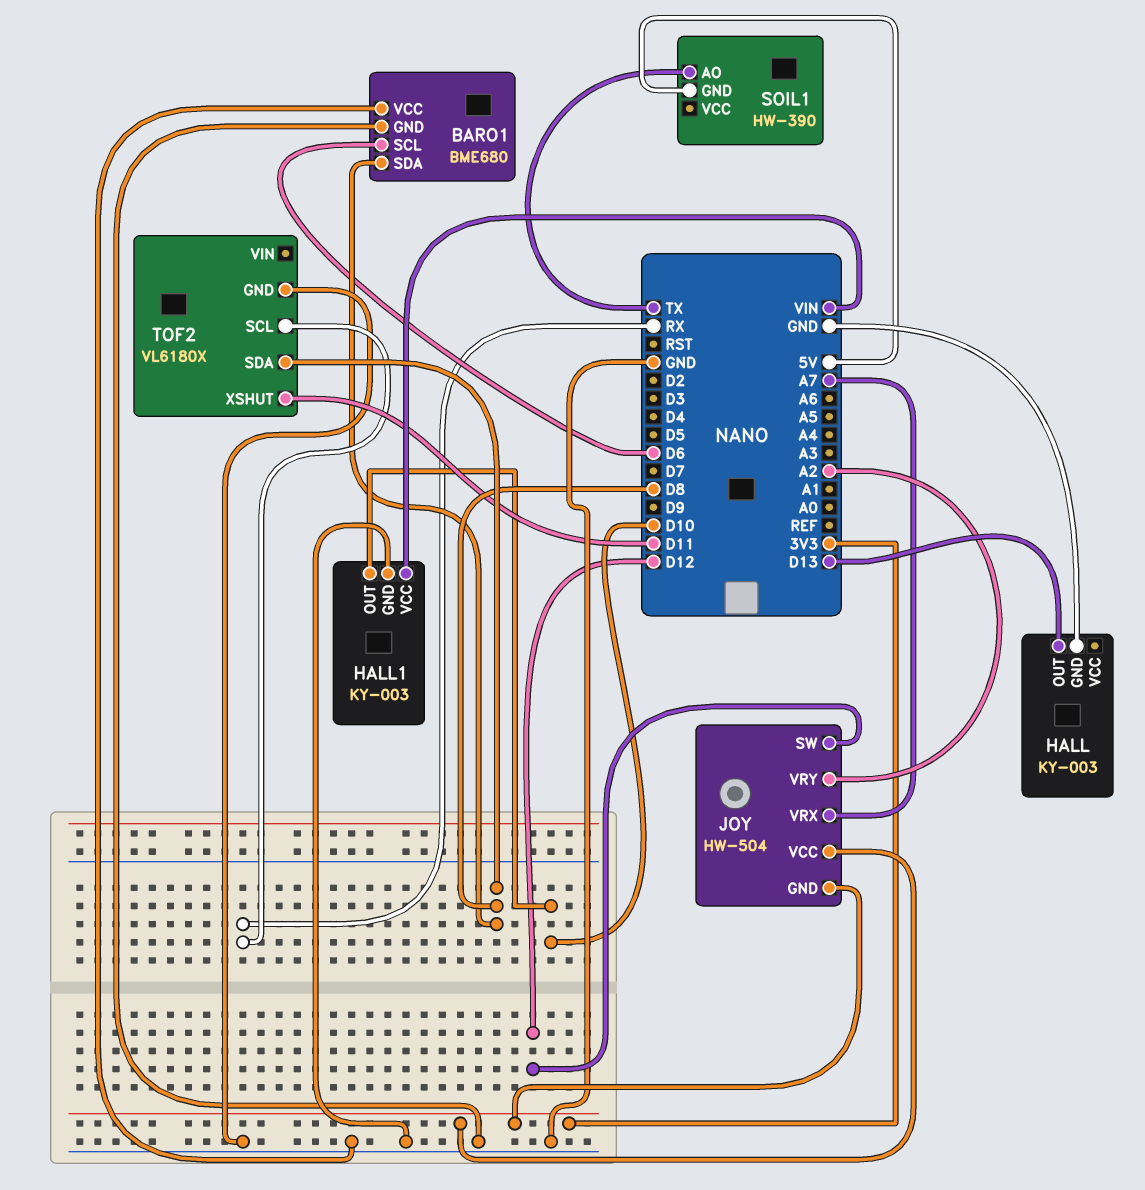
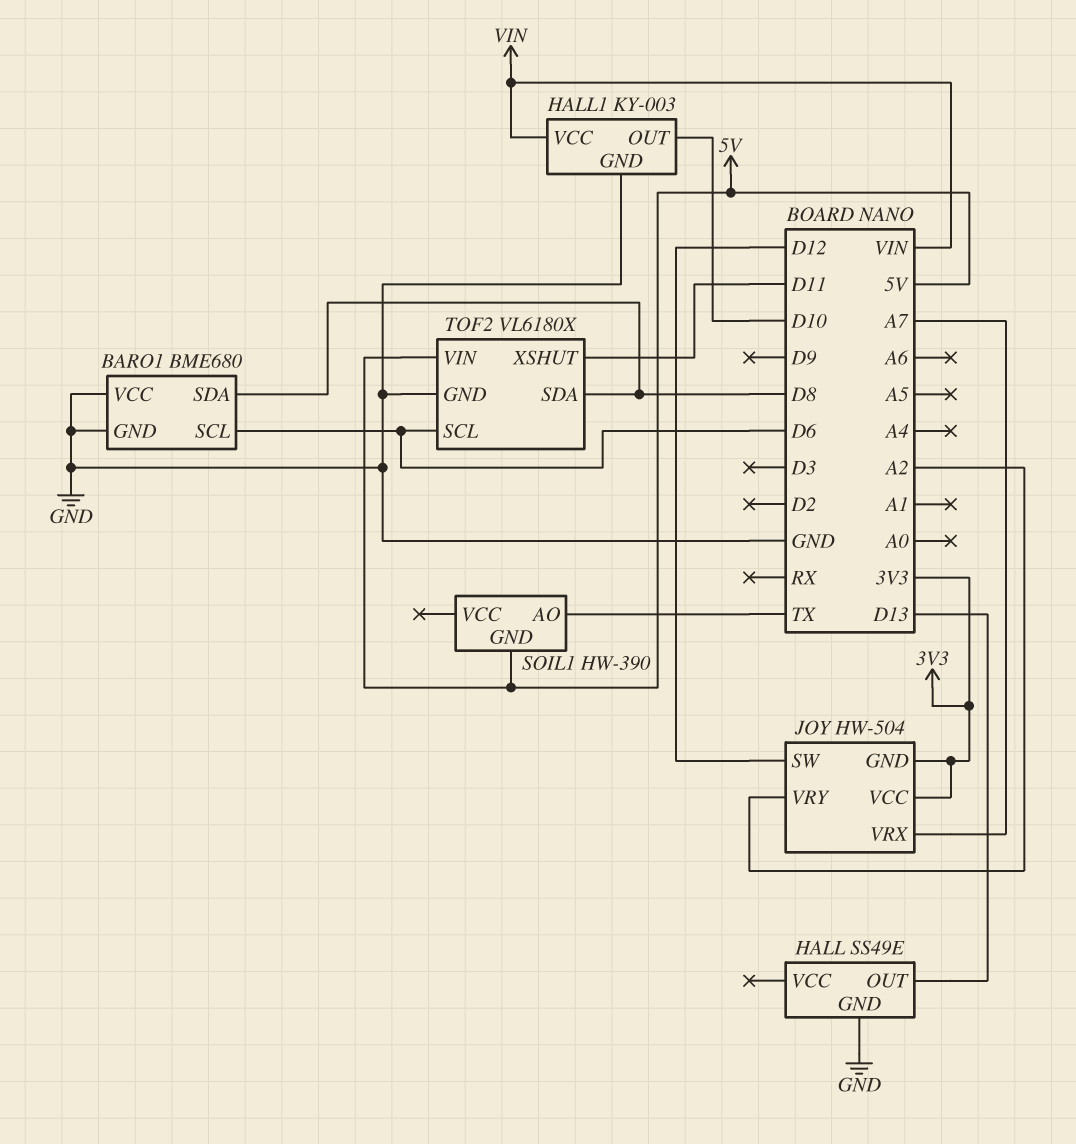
HALL: KY-003 -> SS49E
TOF2 pin SCL: RX -> D6
TOF2 pin VIN: none -> 5V

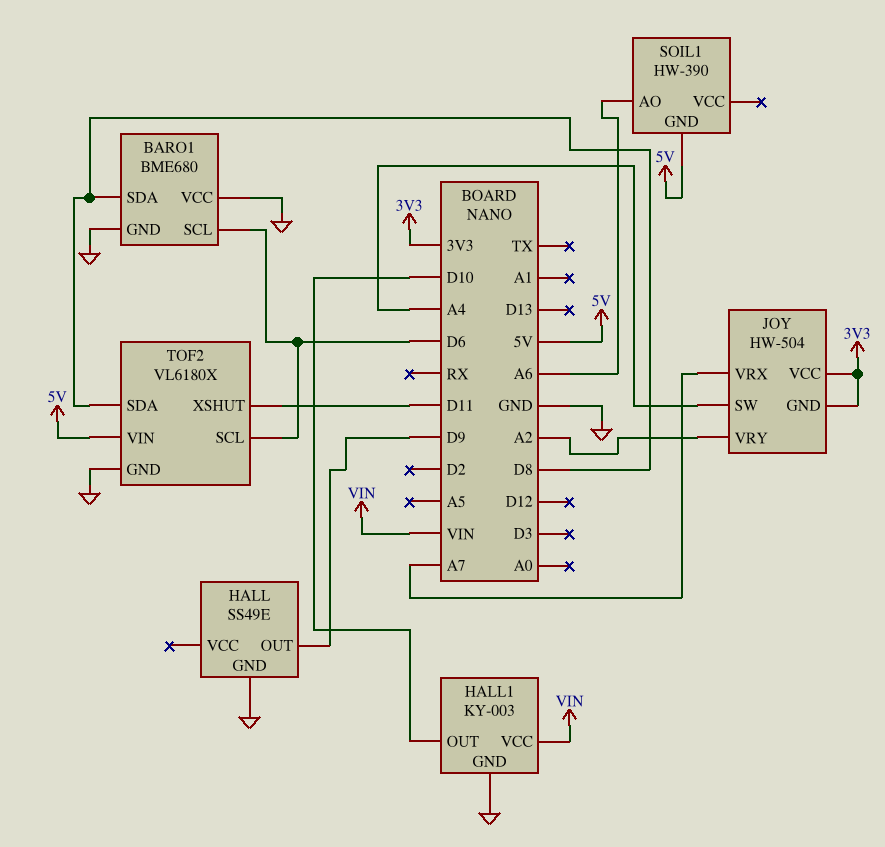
HALL pin OUT: D13 -> D9
JOY pin SW: D12 -> A4
SOIL1 pin AO: TX -> A6

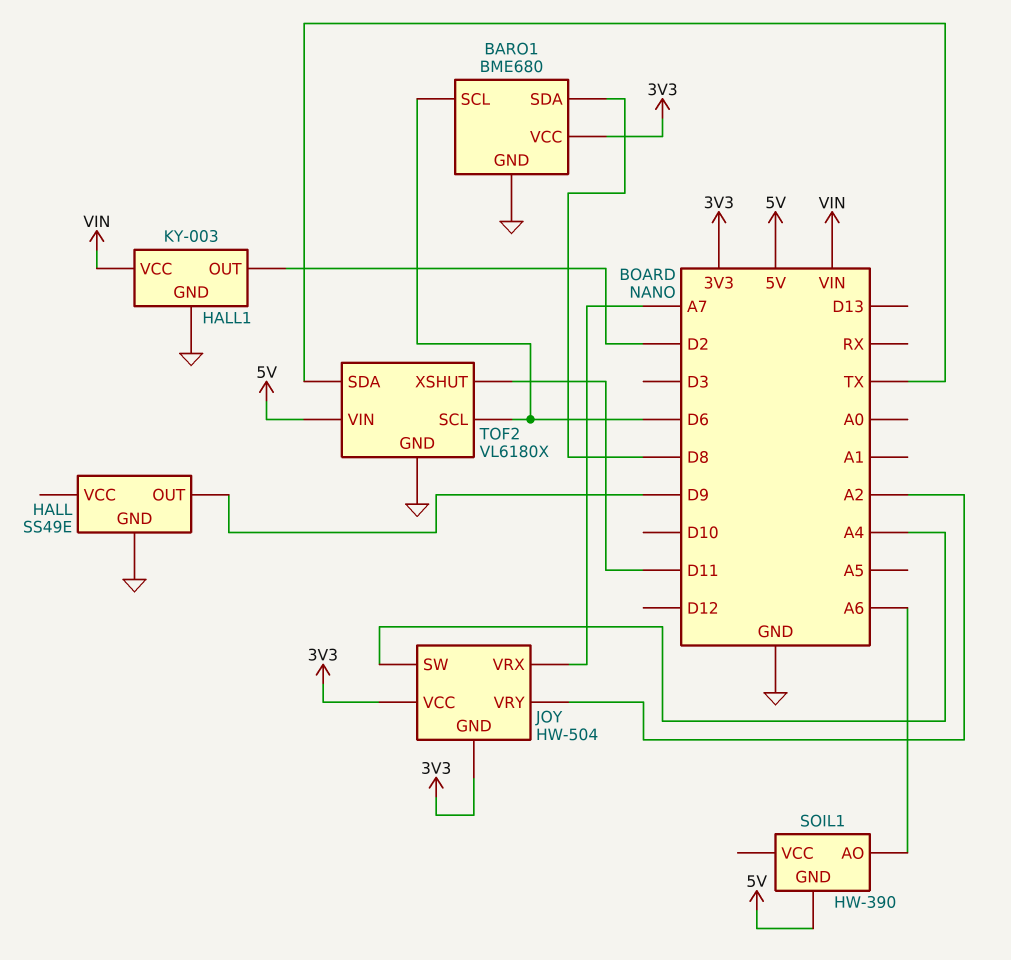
BARO1 pin VCC: GND -> 3V3
HALL1 pin OUT: D10 -> D2
TOF2 pin SDA: D8 -> TX

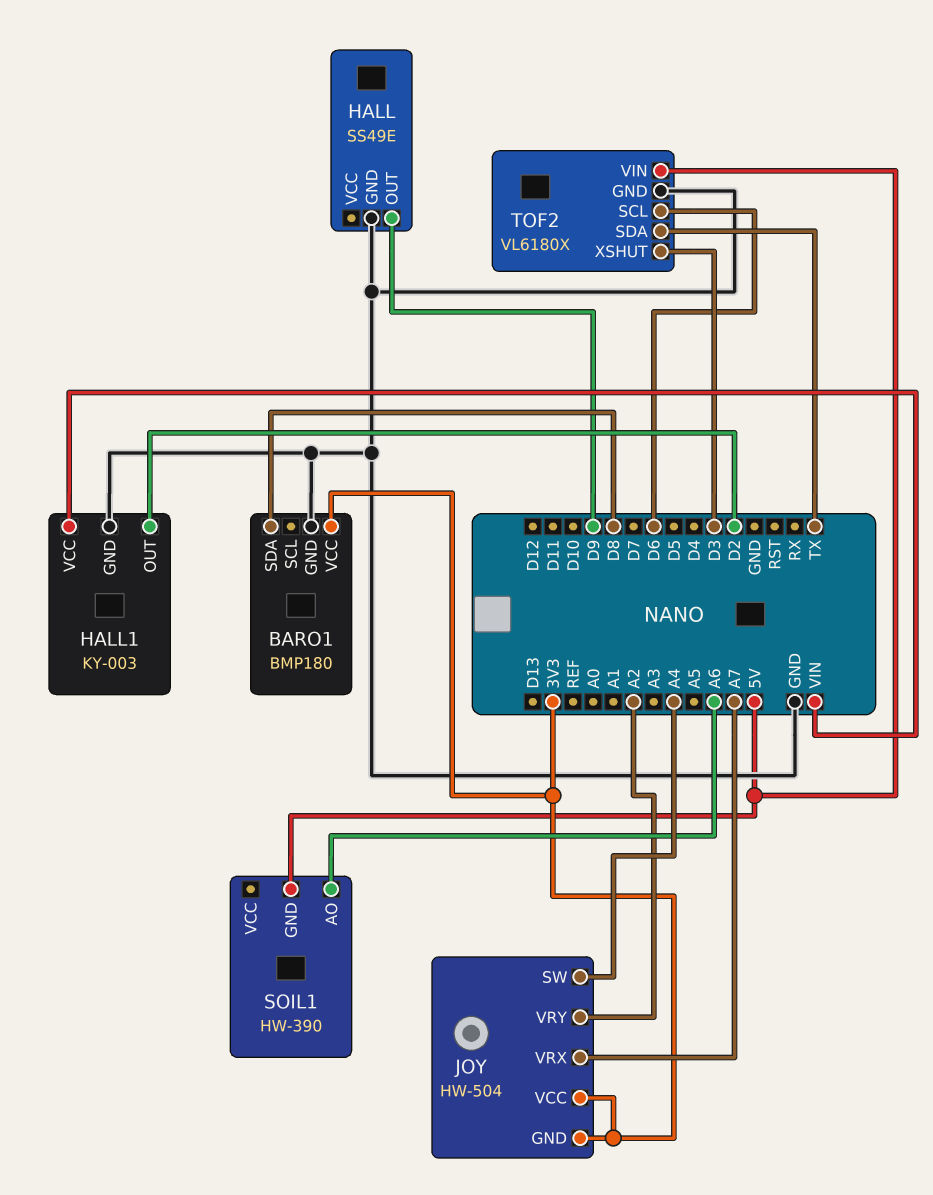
BARO1: BME680 -> BMP180
BARO1 pin SCL: D6 -> none
TOF2 pin XSHUT: D11 -> D3

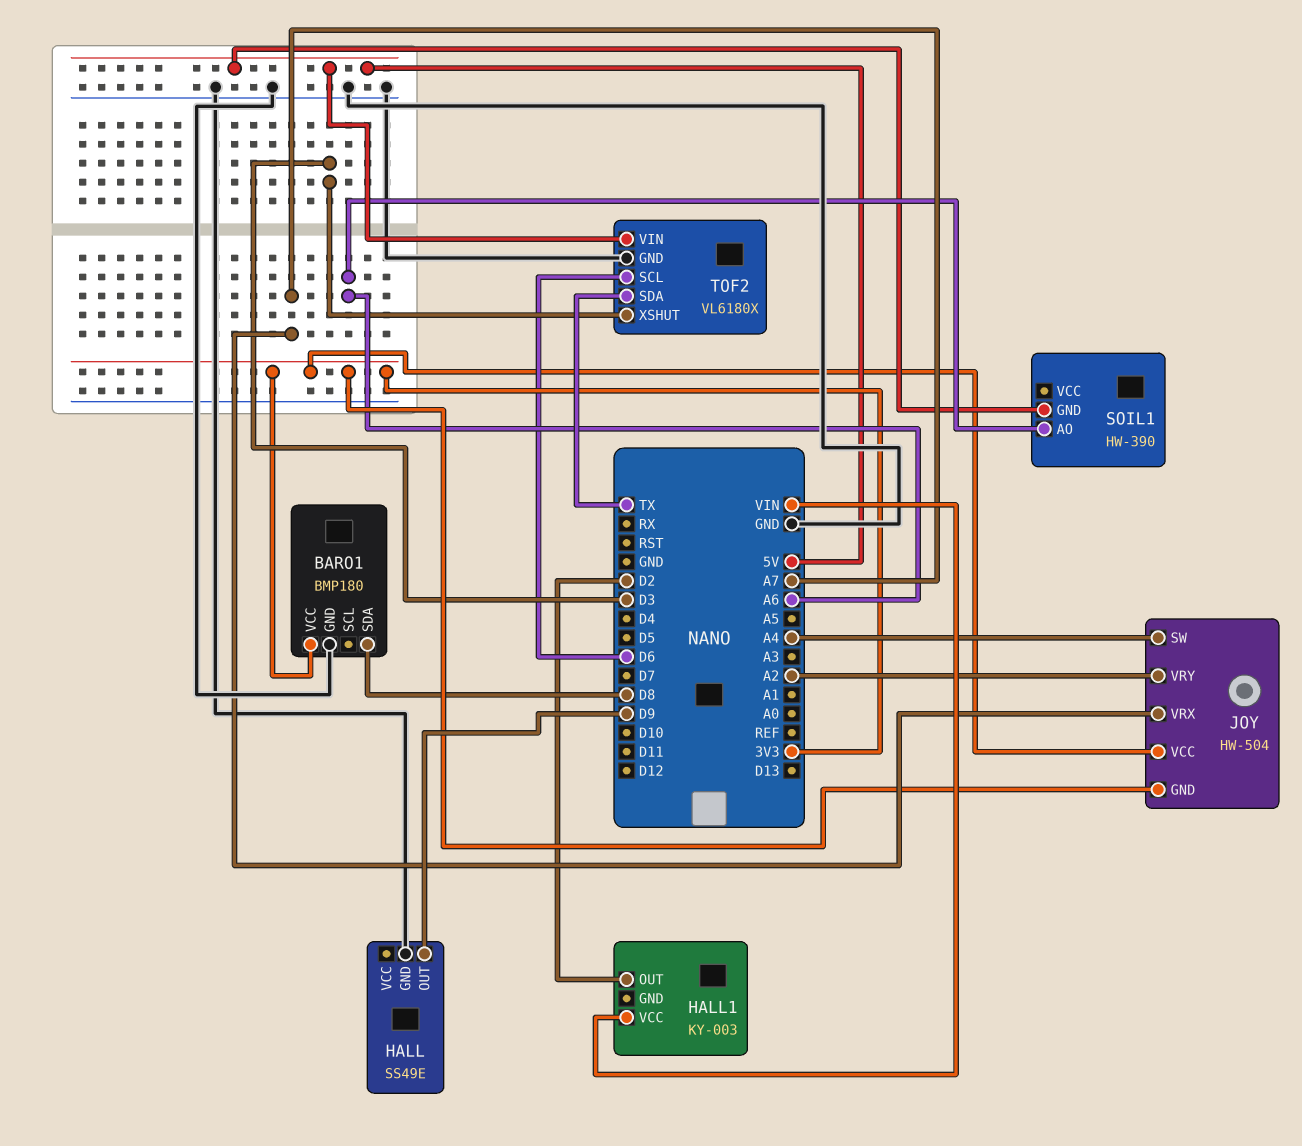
HALL1 pin GND: GND -> none

